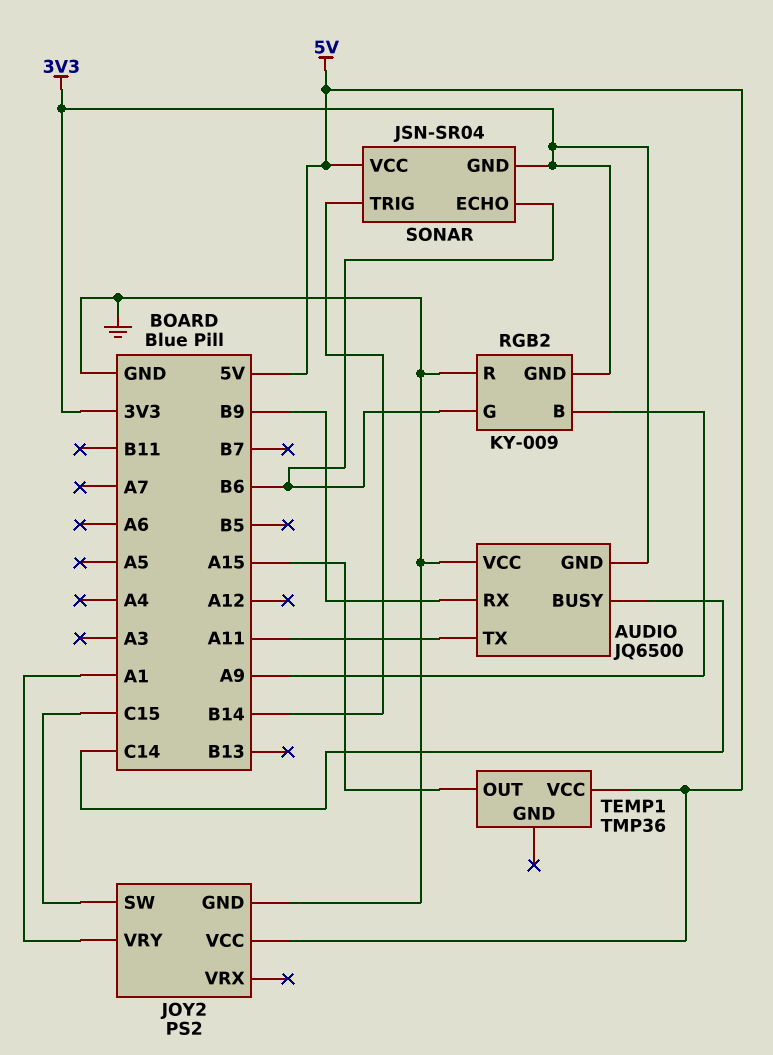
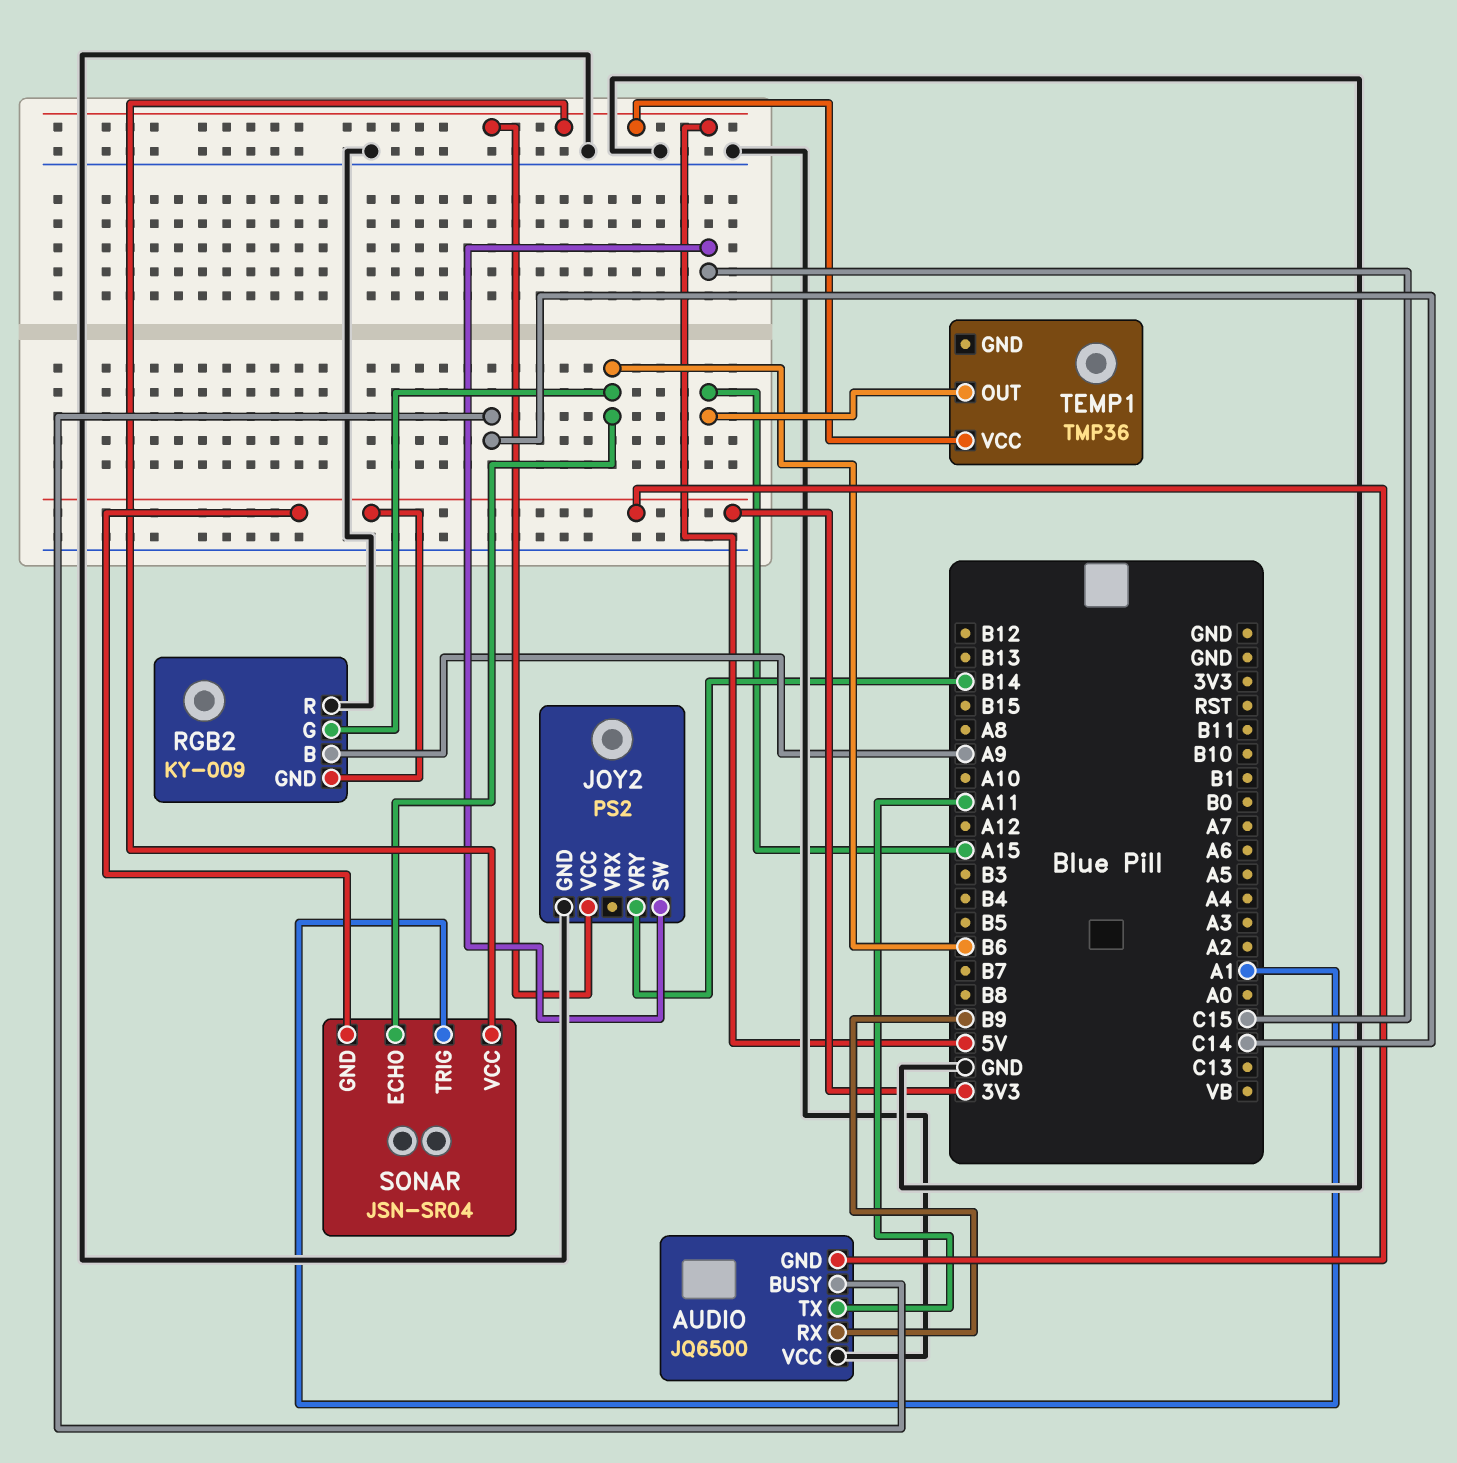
JOY2 pin VRY: A1 -> B14
SONAR pin TRIG: B14 -> A1

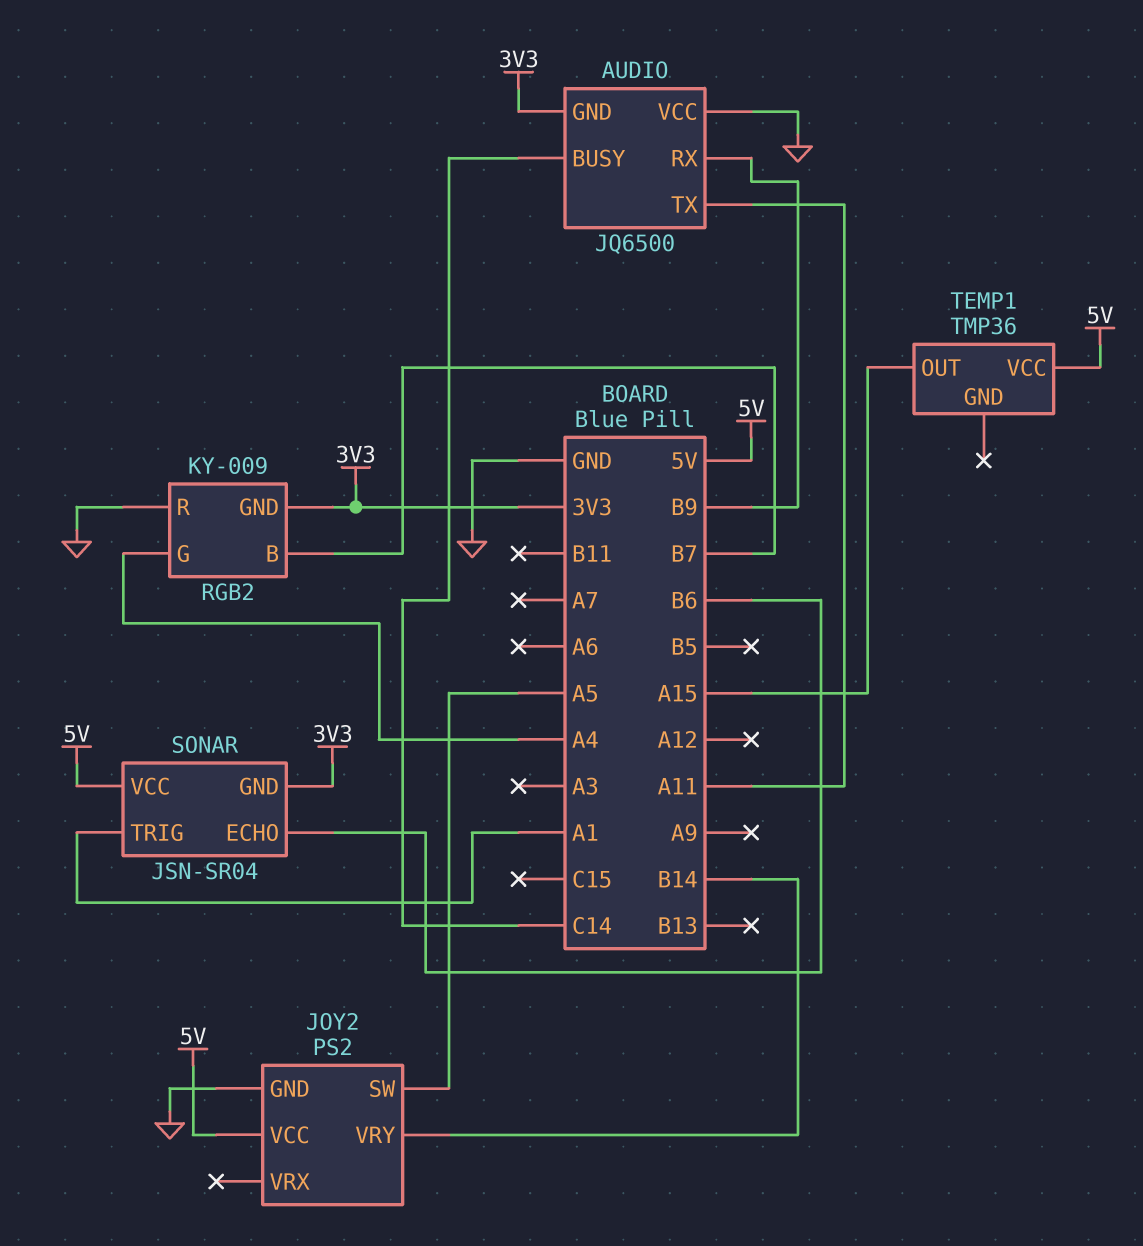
JOY2 pin SW: C15 -> A5
RGB2 pin B: A9 -> B7
RGB2 pin G: B6 -> A4

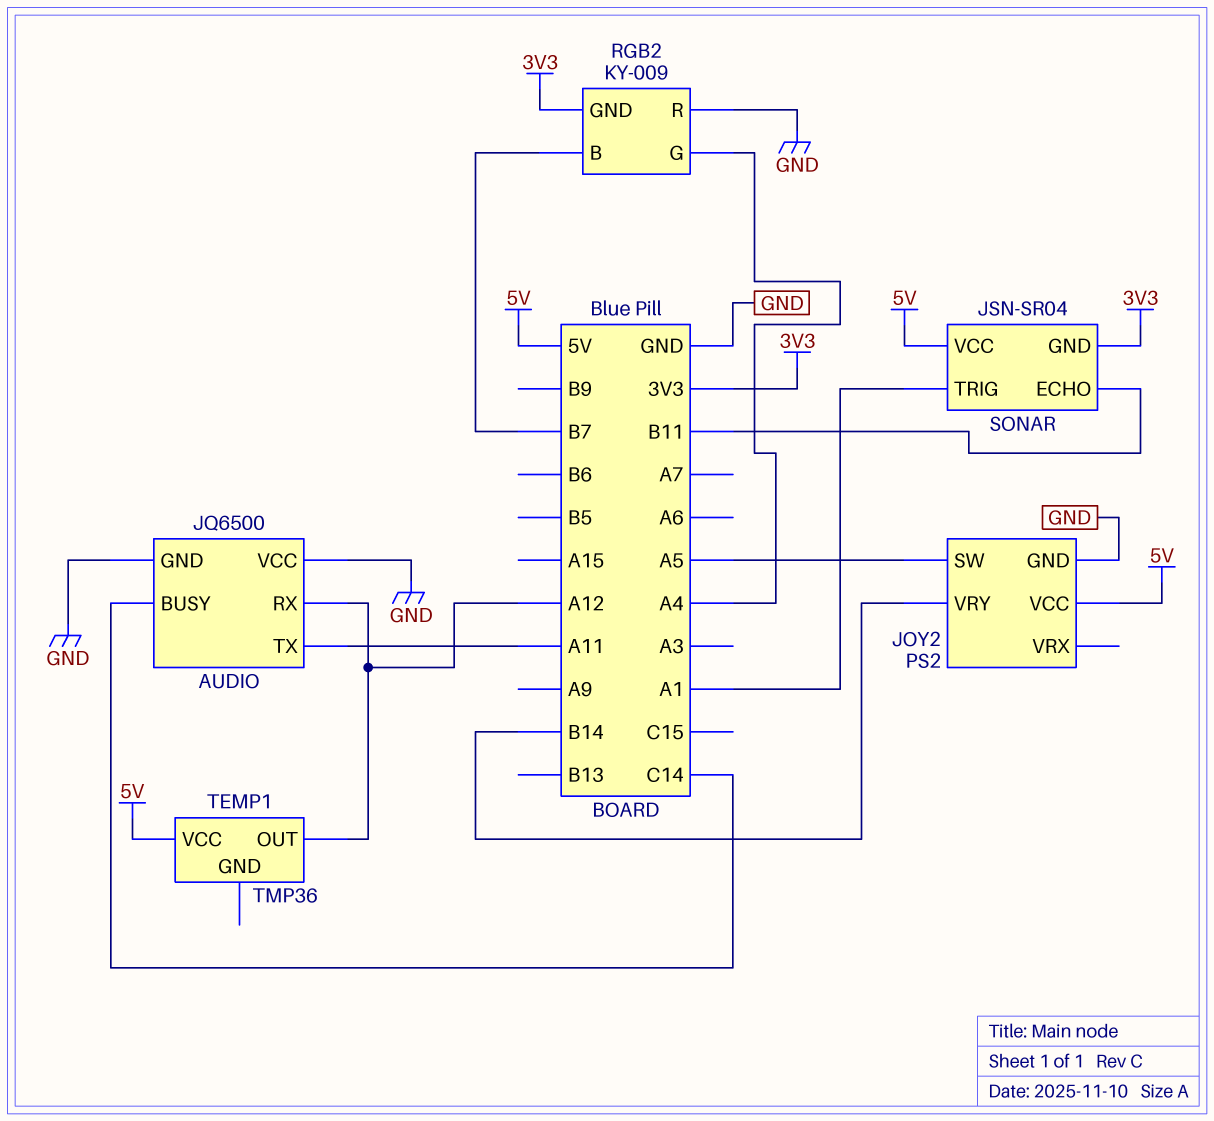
AUDIO pin GND: 3V3 -> GND
AUDIO pin RX: B9 -> A12
SONAR pin ECHO: B6 -> B11
TEMP1 pin OUT: A15 -> A12

